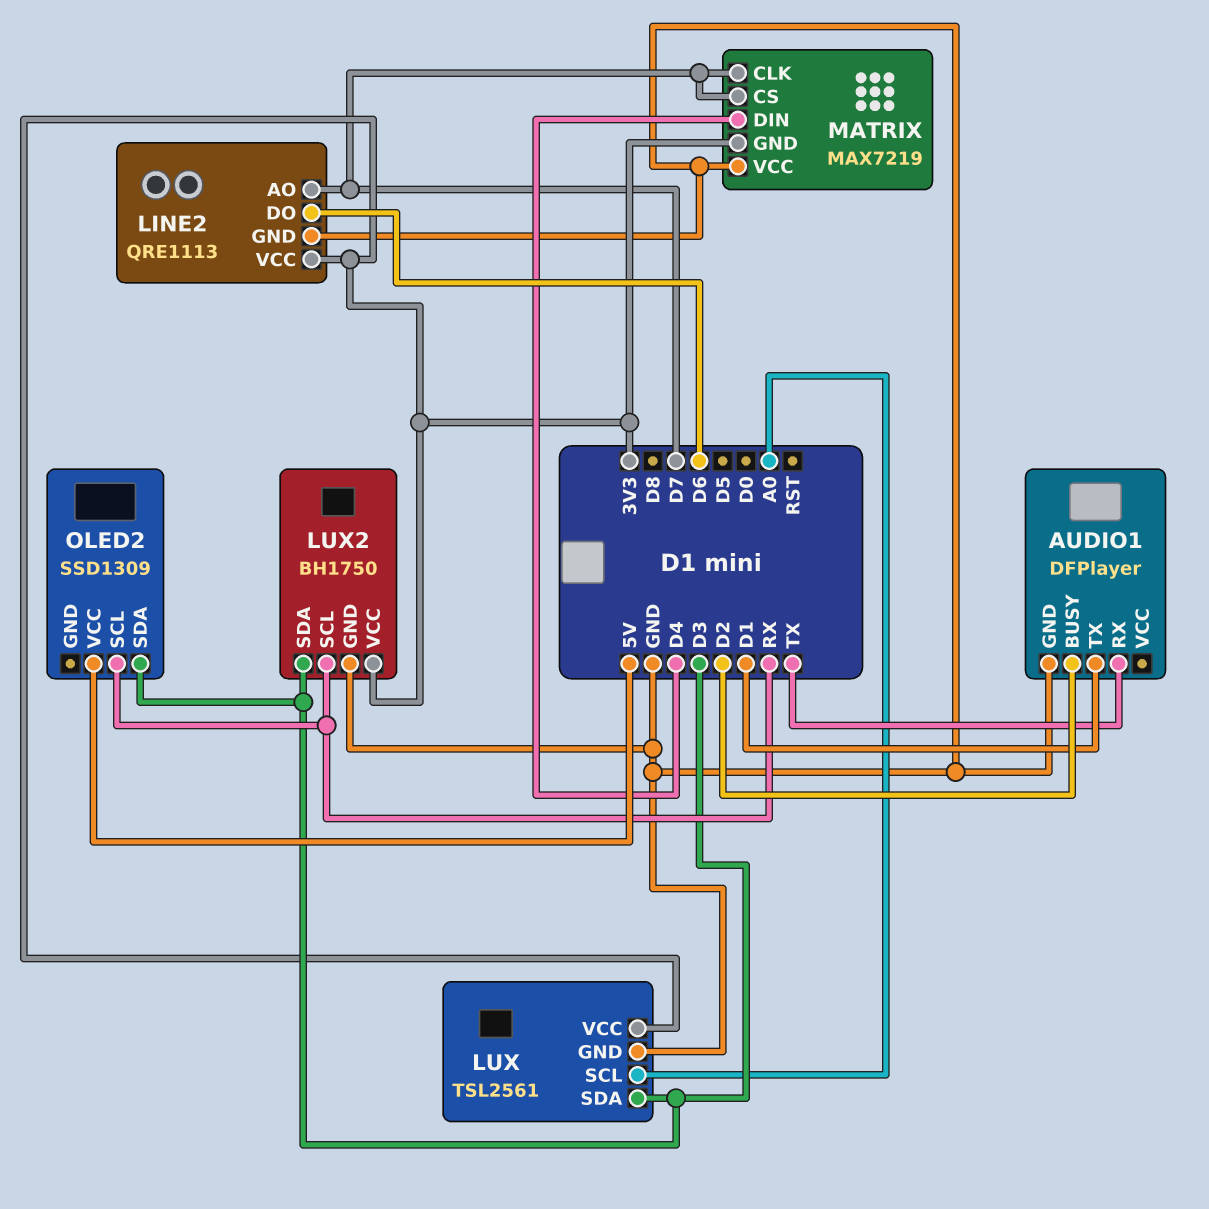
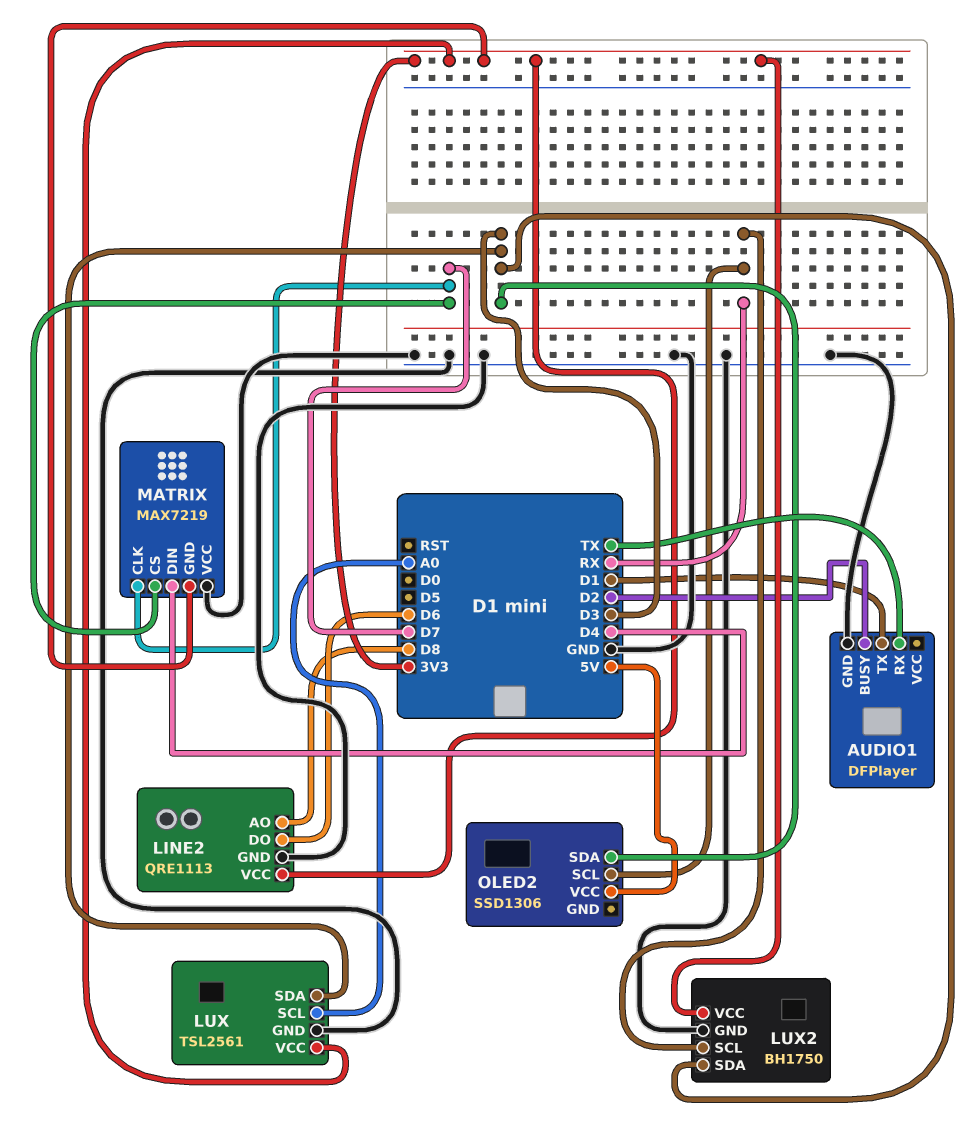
LINE2 pin AO: D7 -> D8
OLED2: SSD1309 -> SSD1306

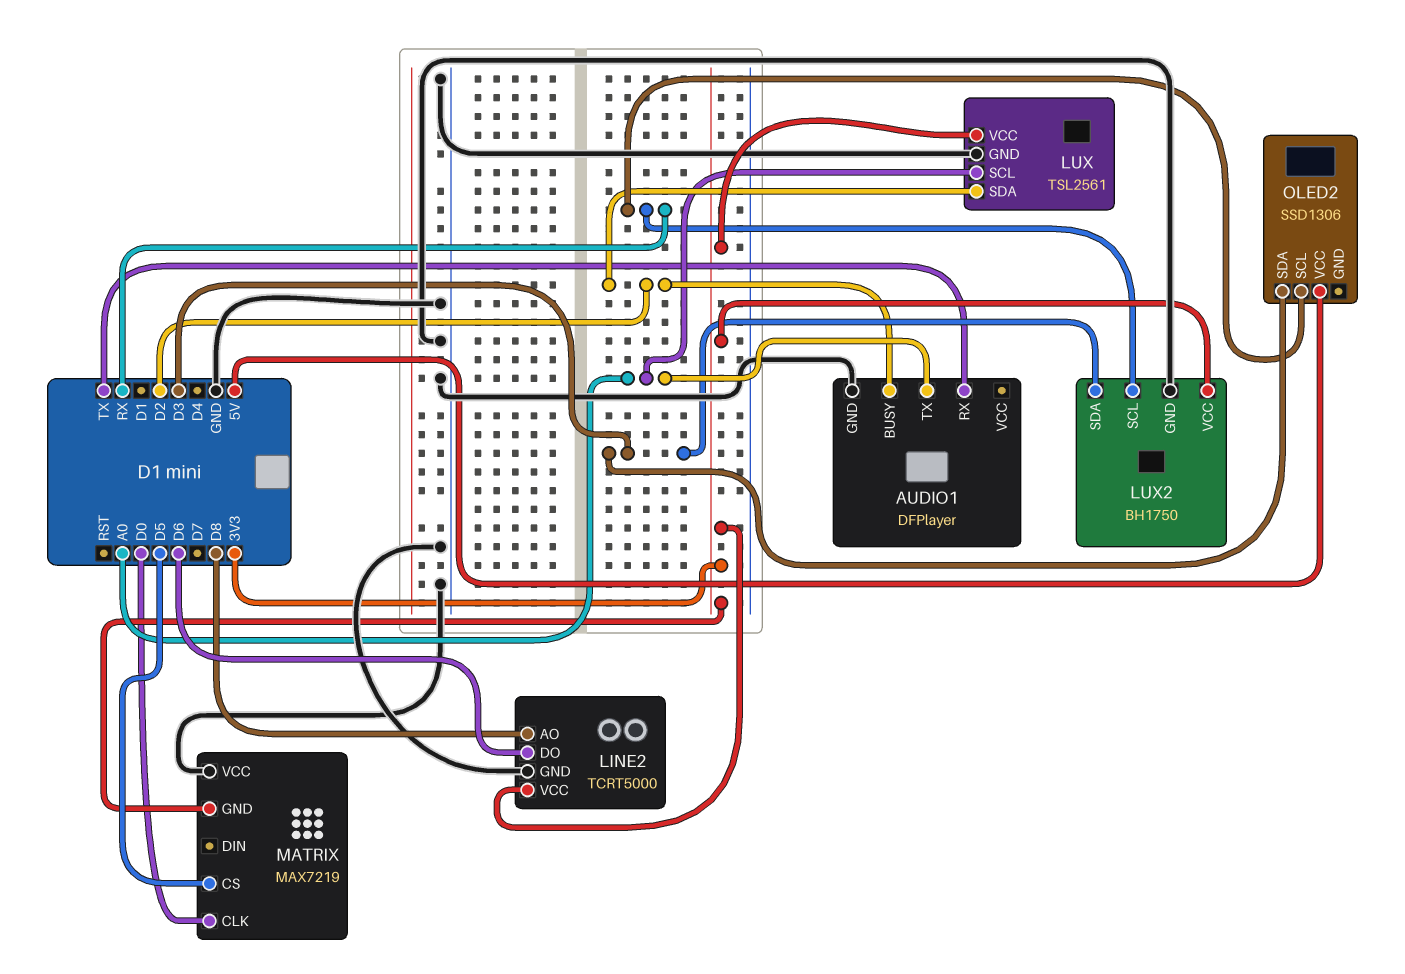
AUDIO1 pin TX: D1 -> A0
LINE2: QRE1113 -> TCRT5000
LUX pin SDA: D3 -> D2
MATRIX pin CLK: D7 -> D0
MATRIX pin CS: D7 -> D5
MATRIX pin DIN: D4 -> none

